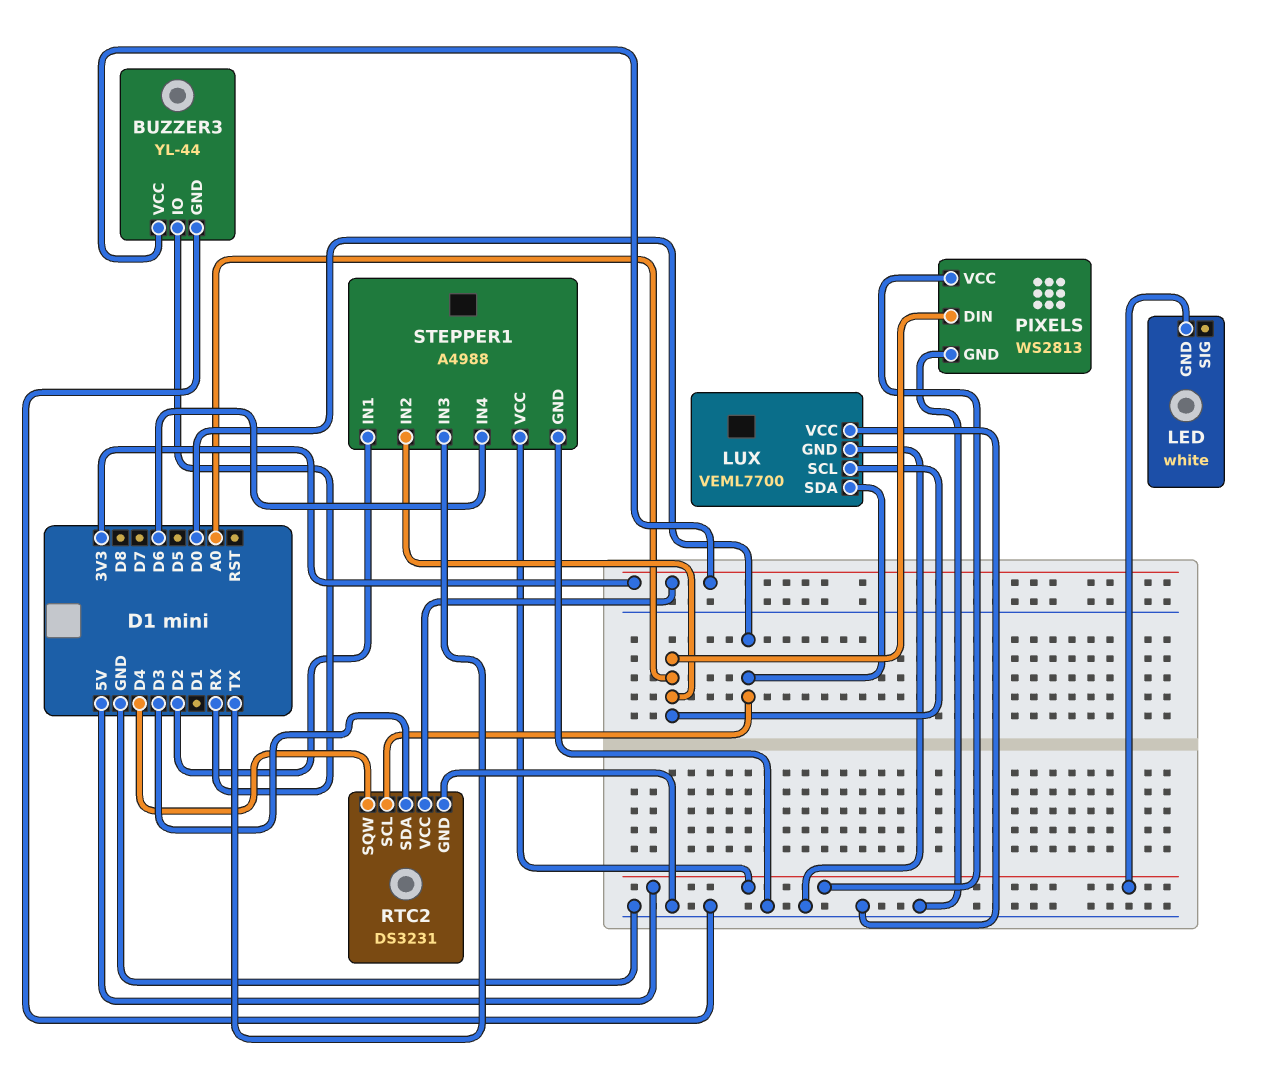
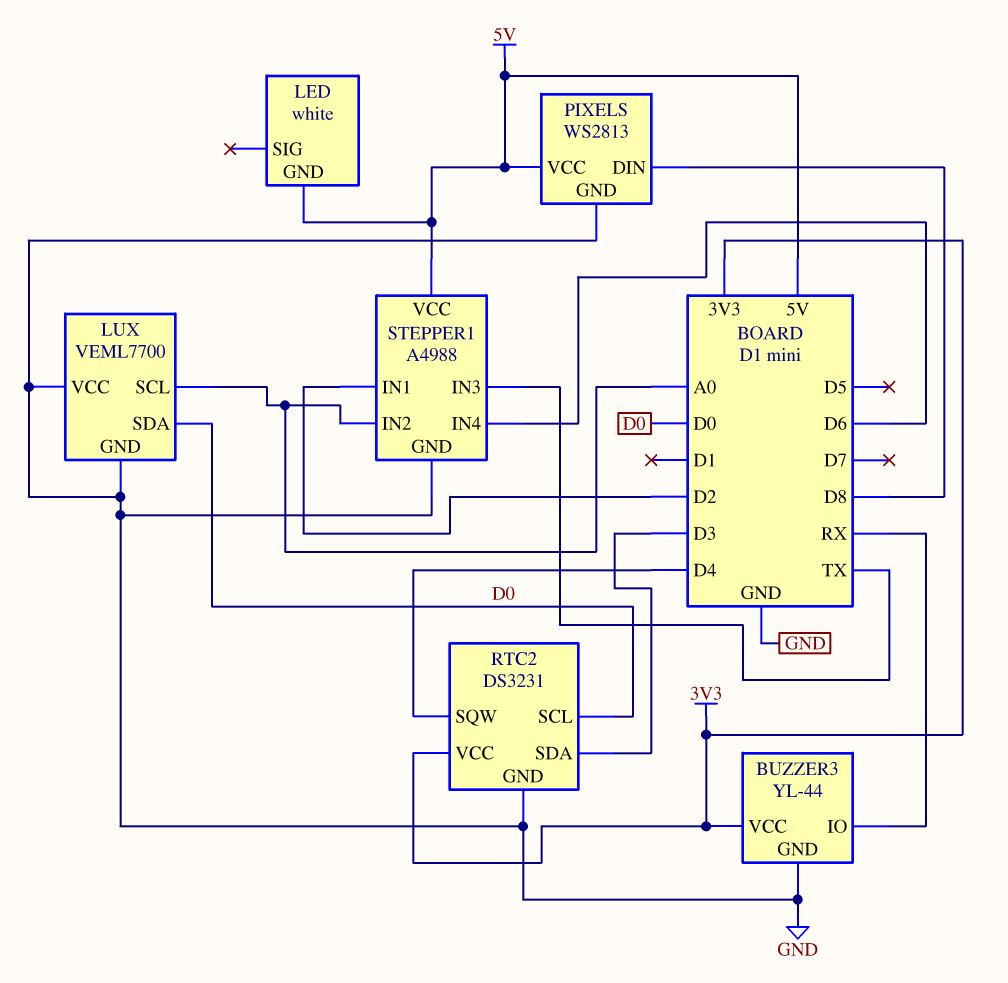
PIXELS pin DIN: A0 -> D8

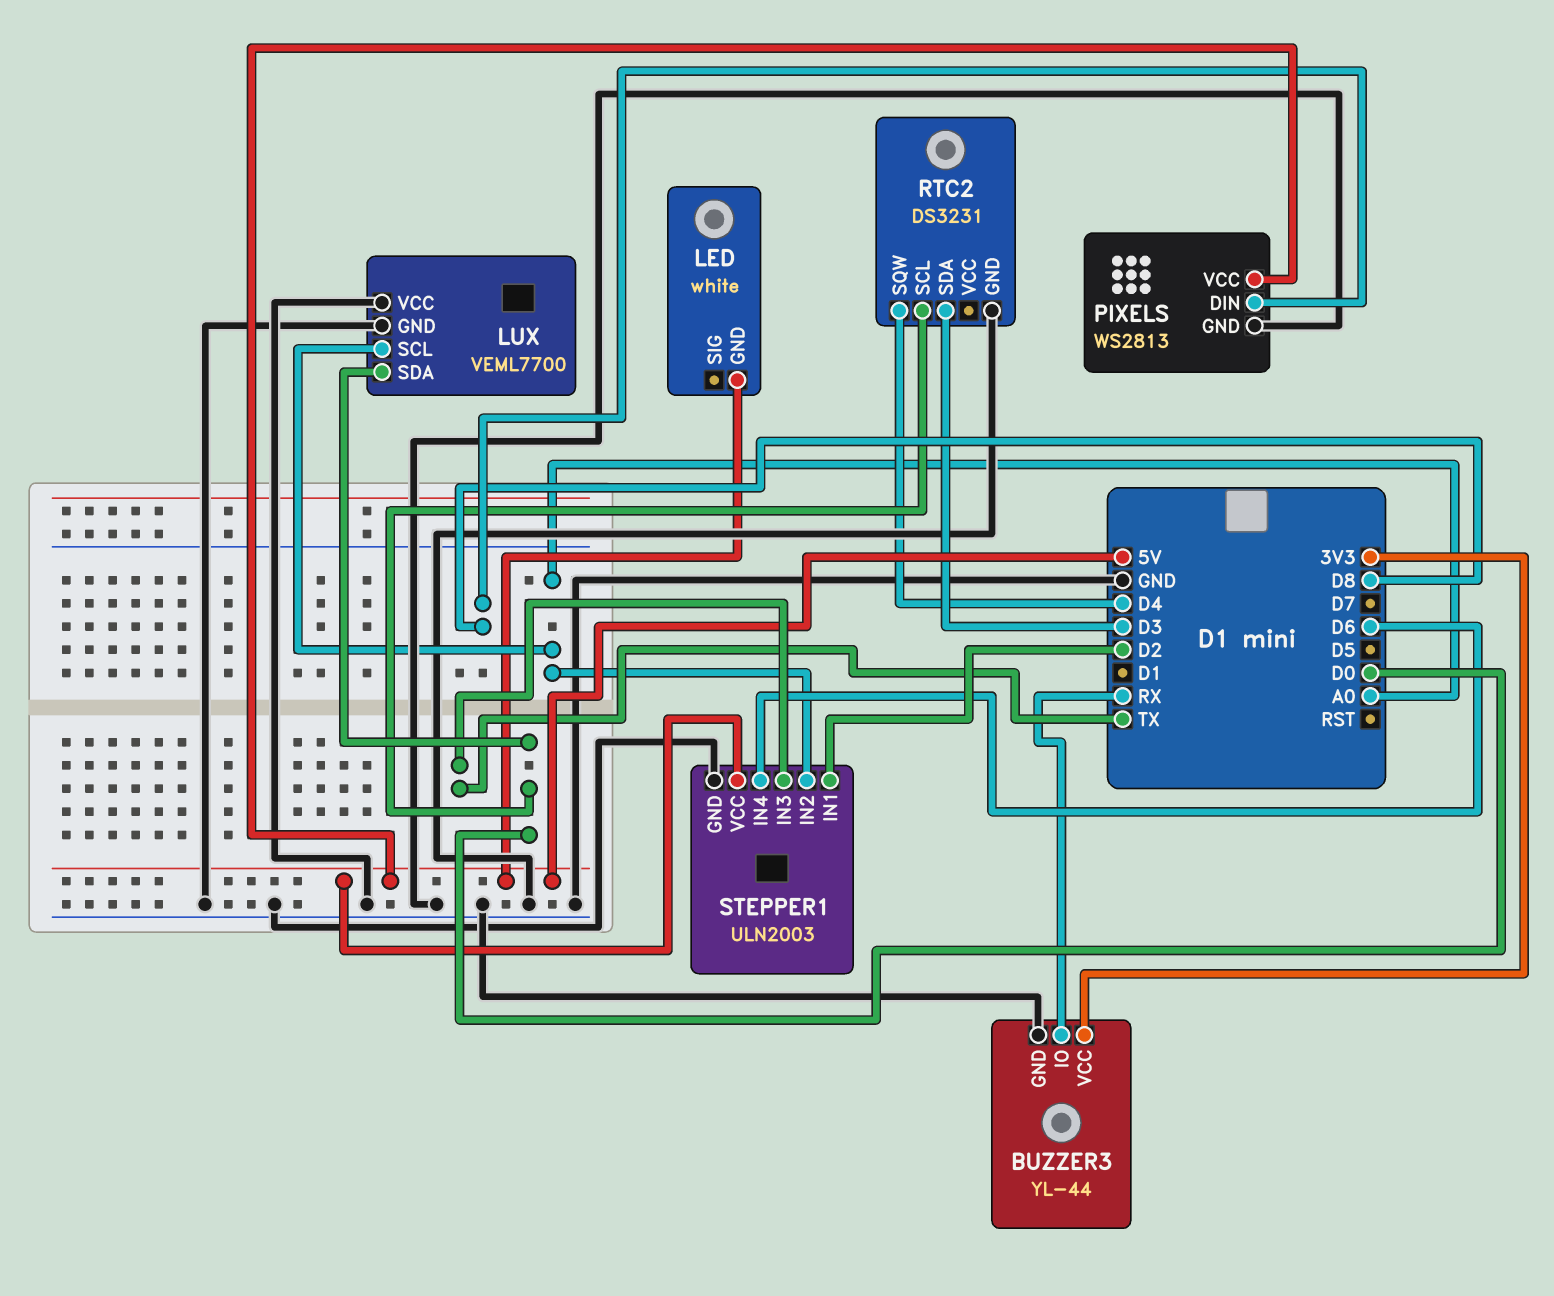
RTC2 pin VCC: 3V3 -> none
STEPPER1: A4988 -> ULN2003

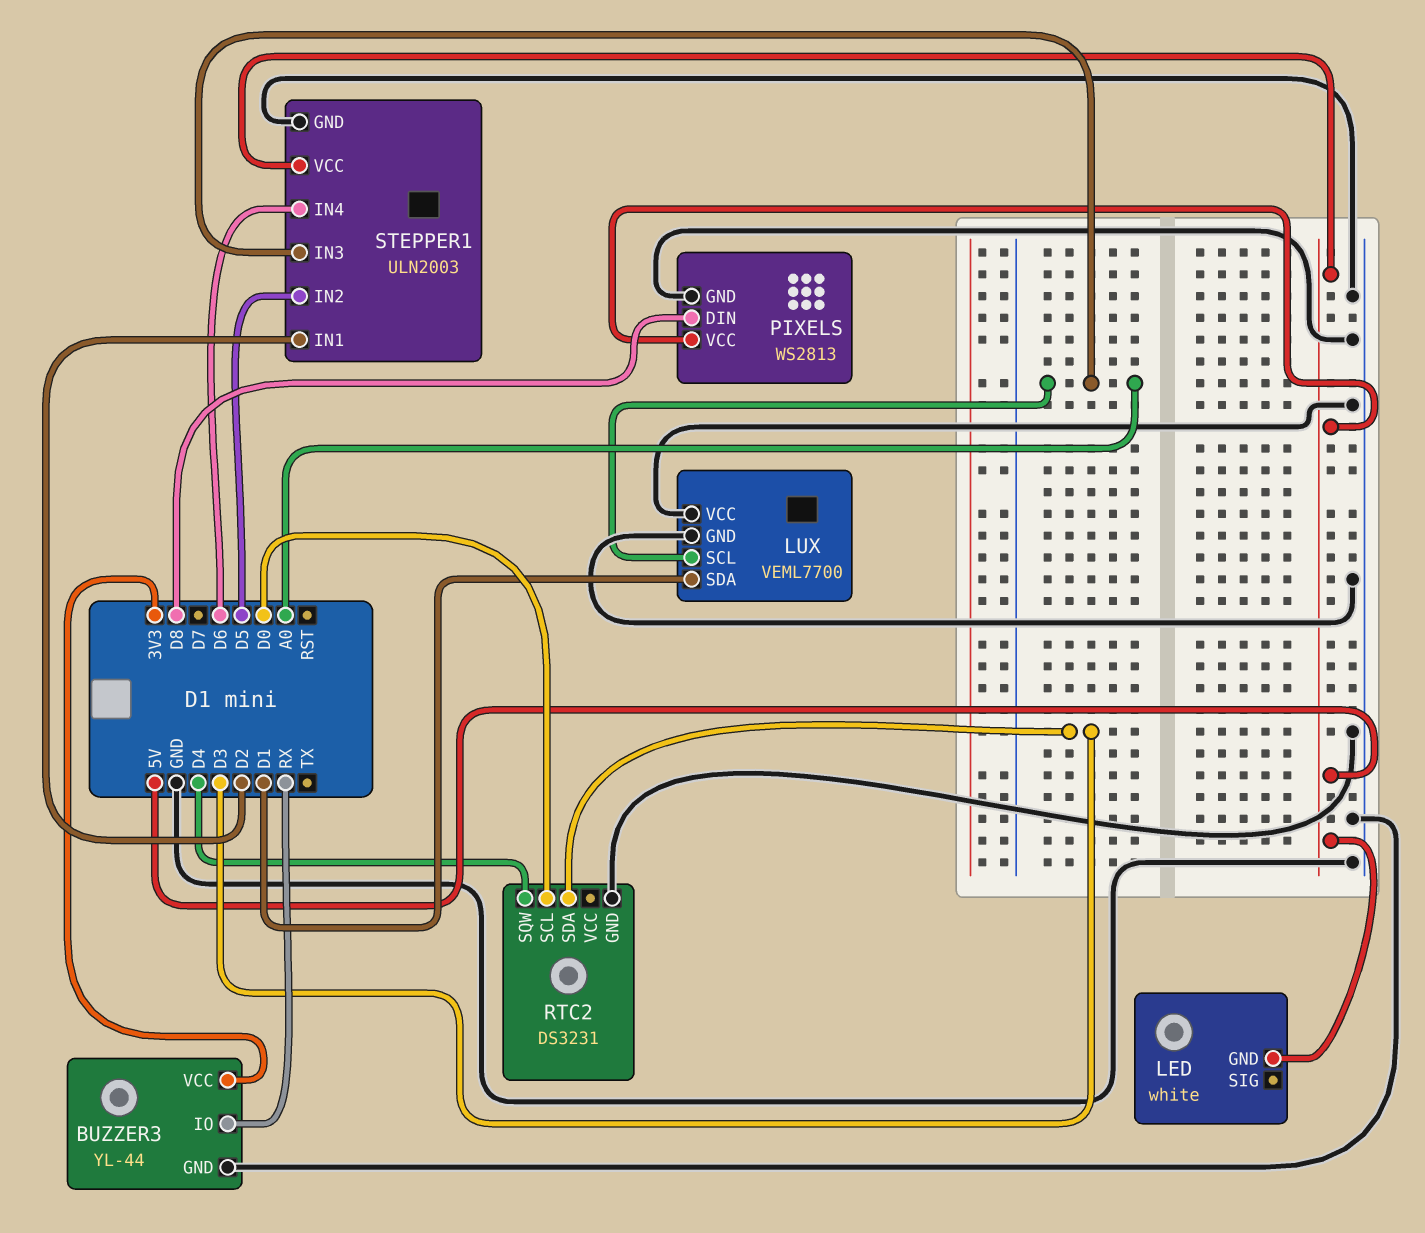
LUX pin SDA: D0 -> D1
STEPPER1 pin IN2: A0 -> D5
STEPPER1 pin IN3: TX -> A0

